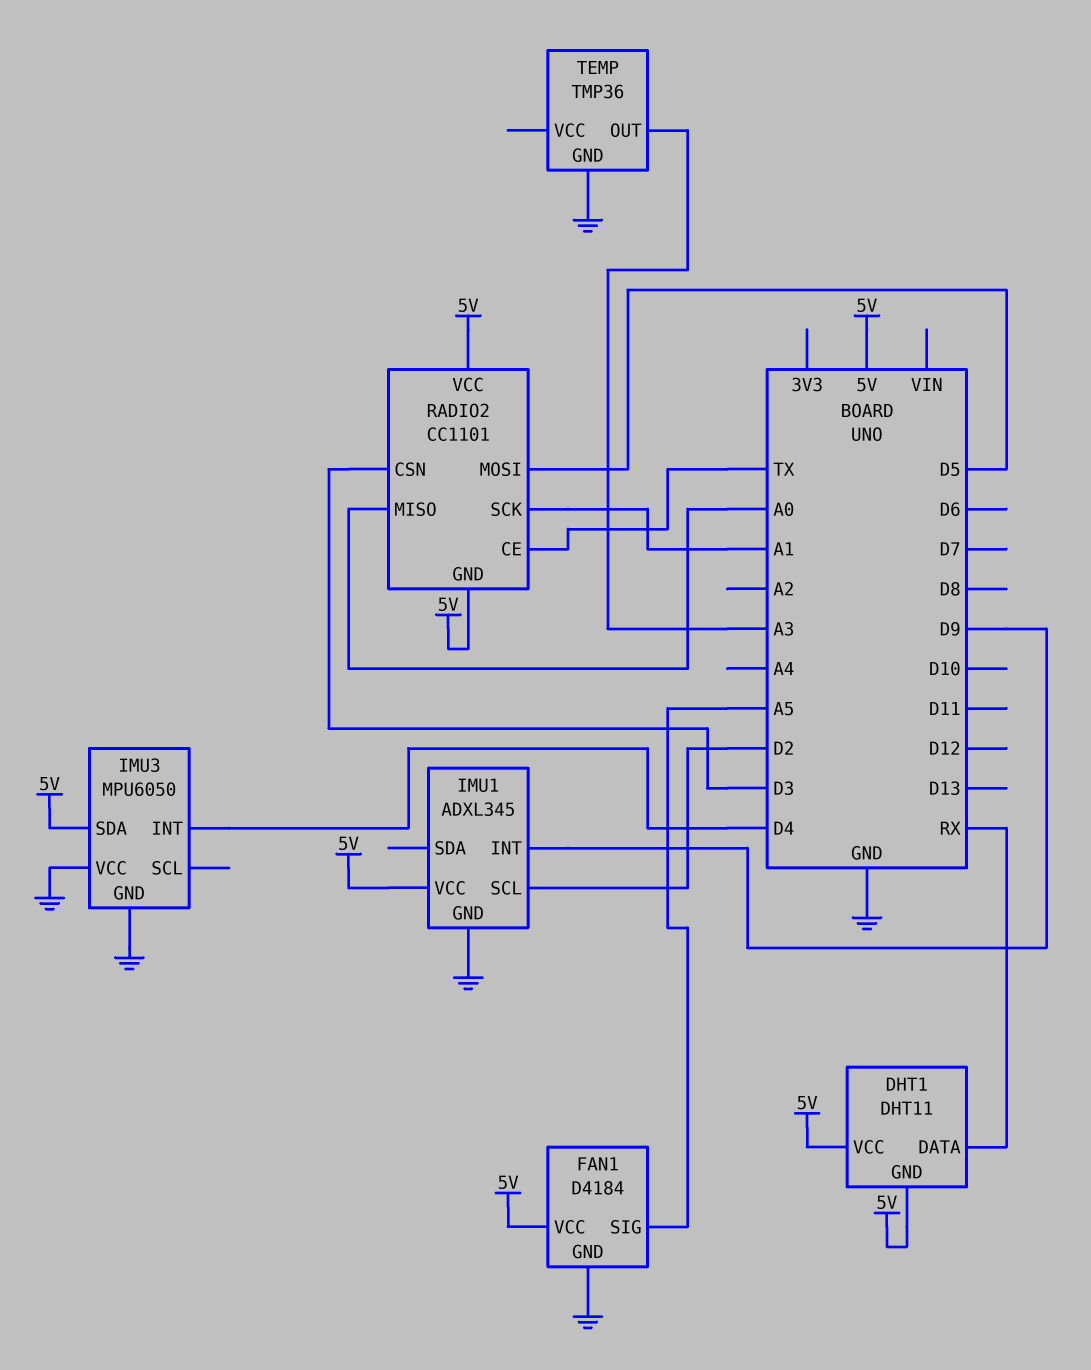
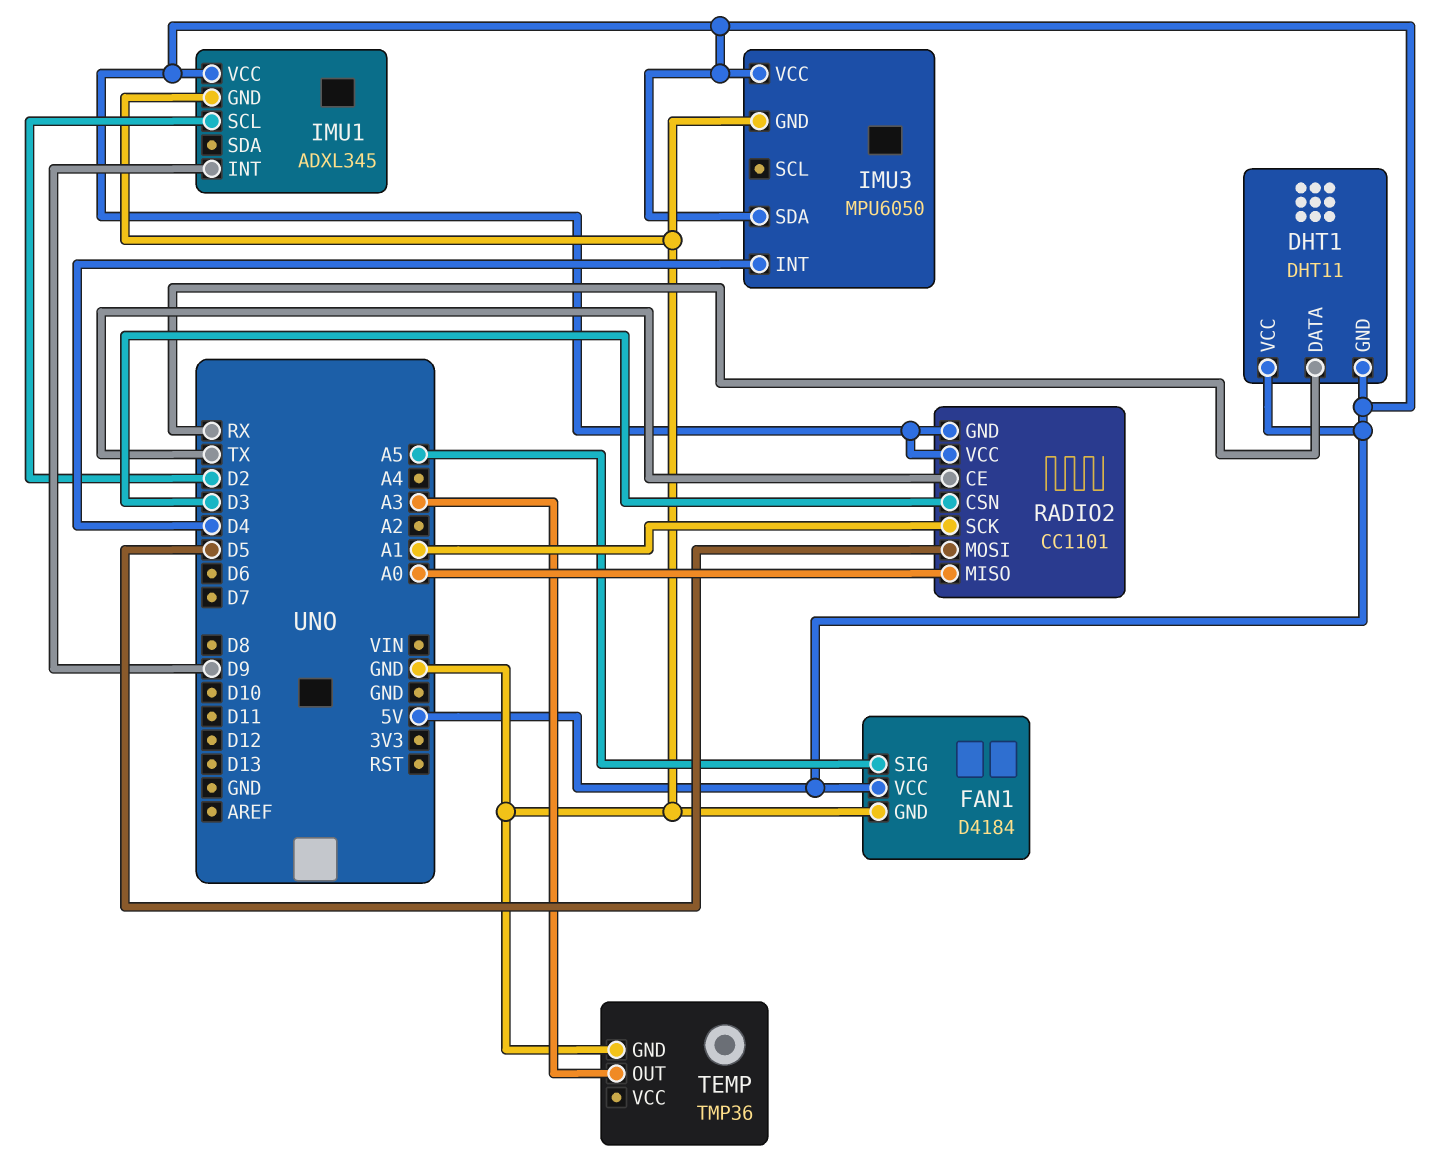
IMU3 pin VCC: GND -> 5V

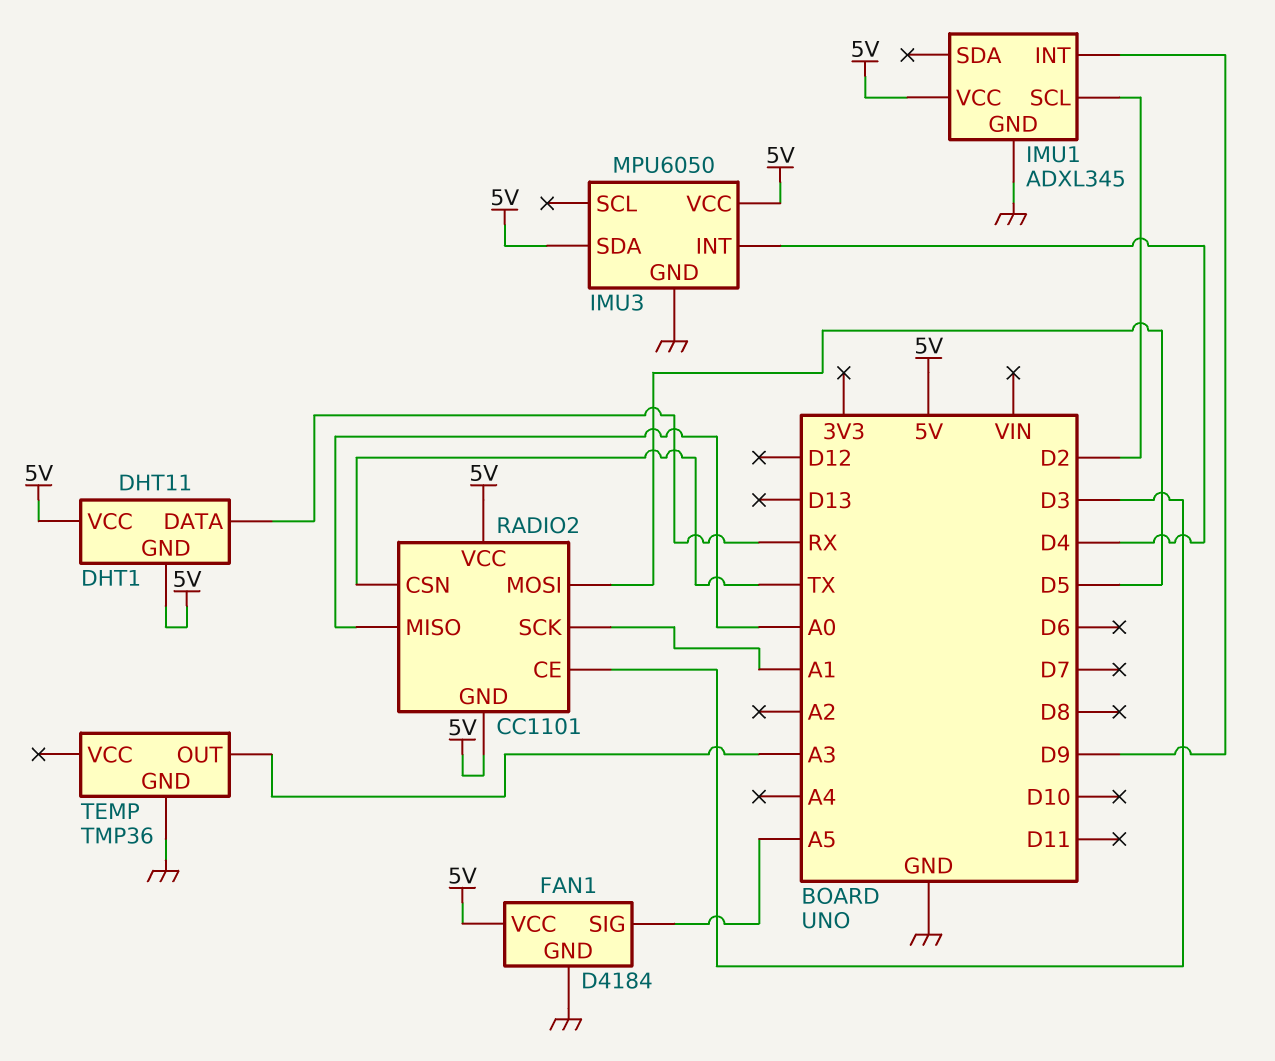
RADIO2 pin CE: TX -> D3
RADIO2 pin CSN: D3 -> TX

